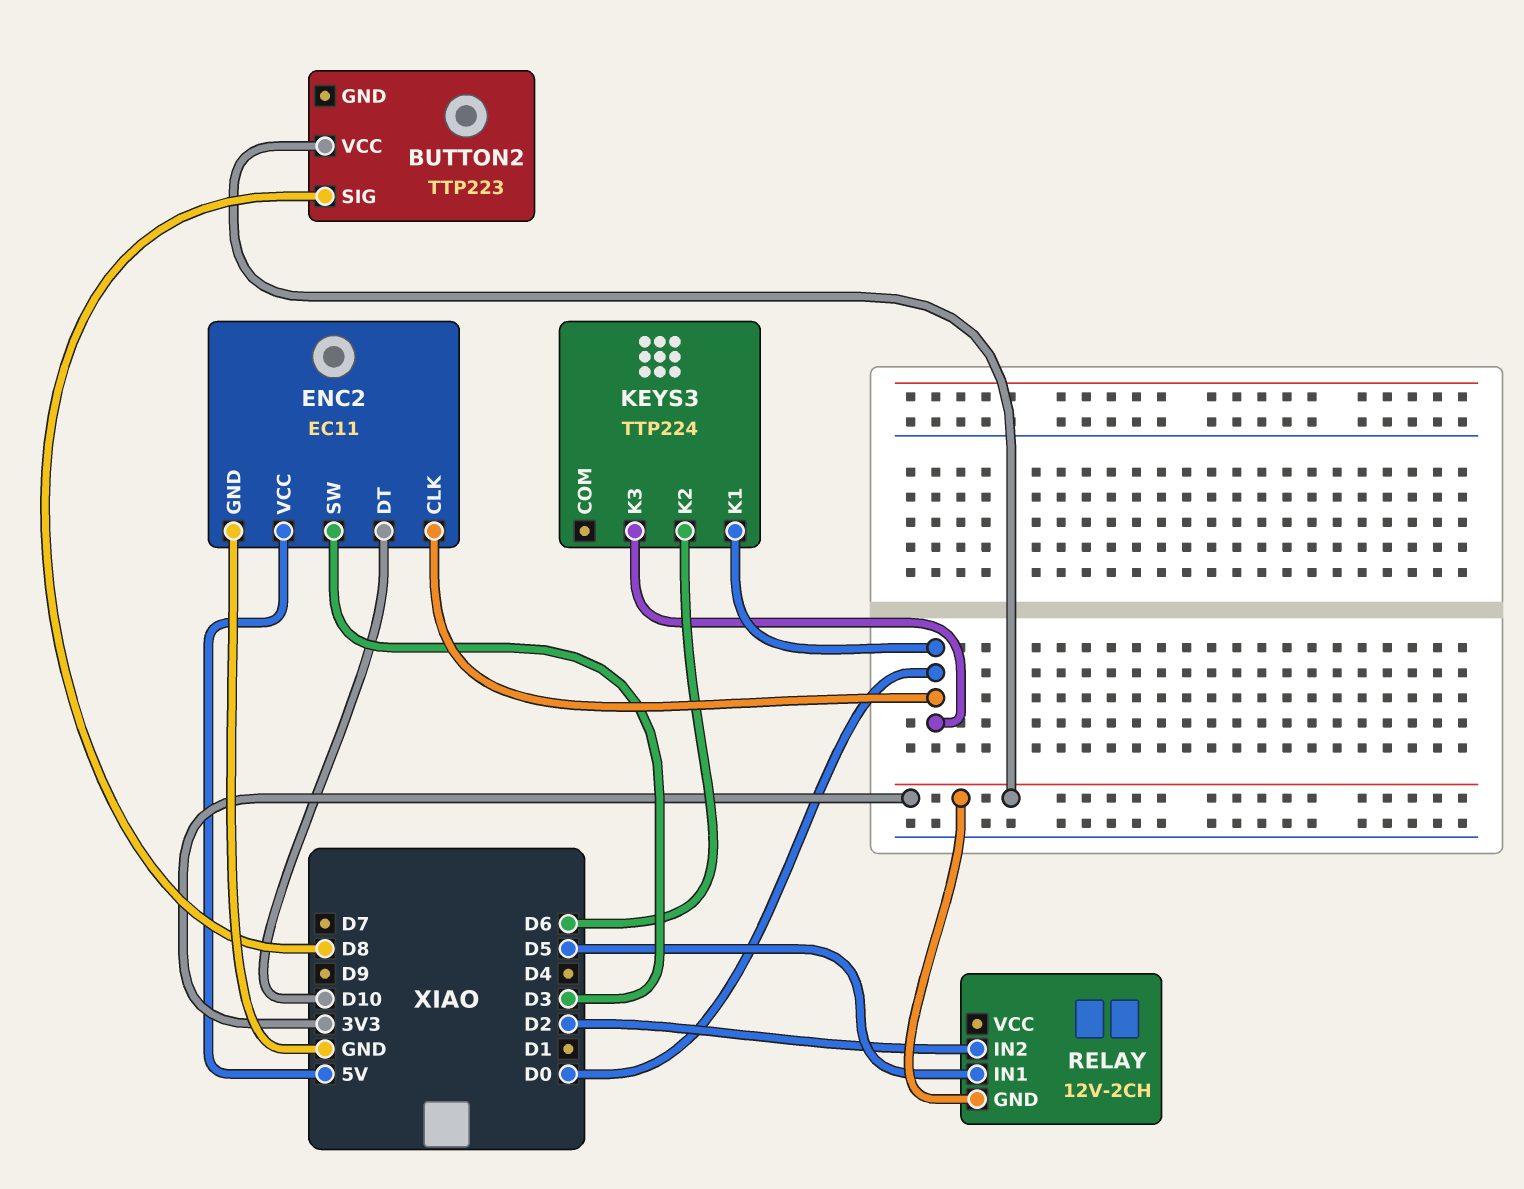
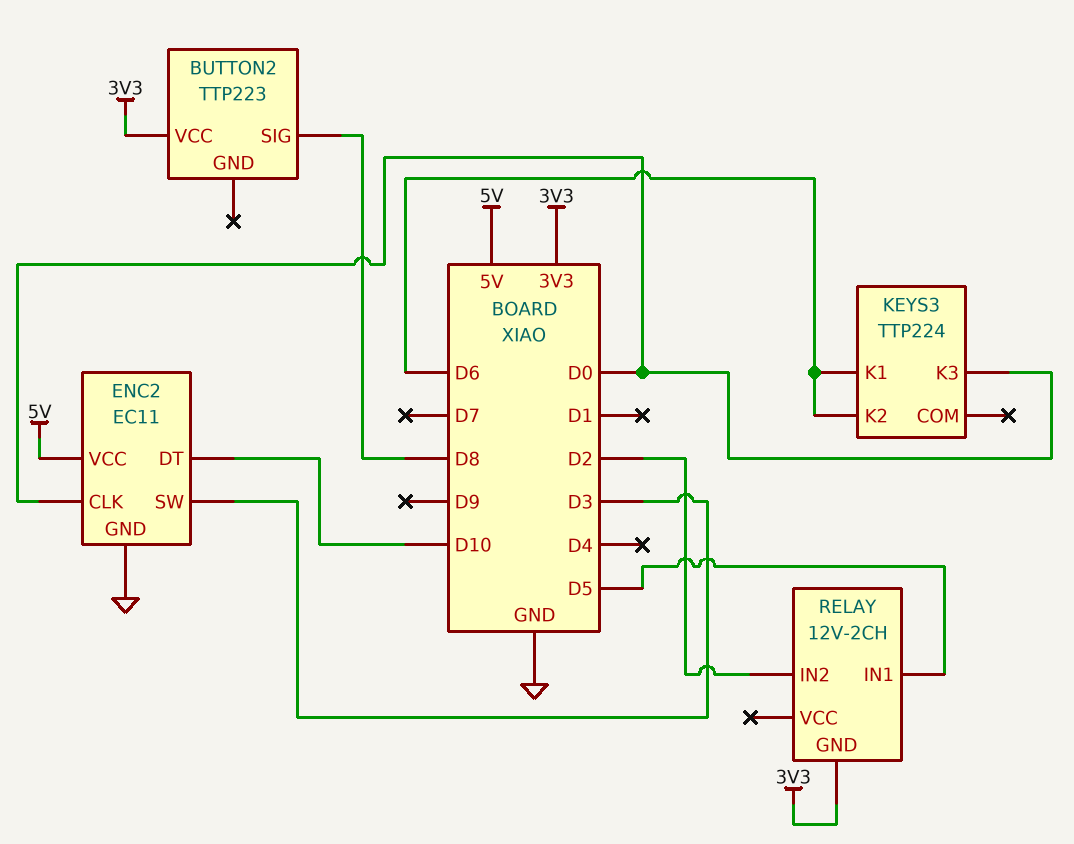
KEYS3 pin K1: D0 -> D6

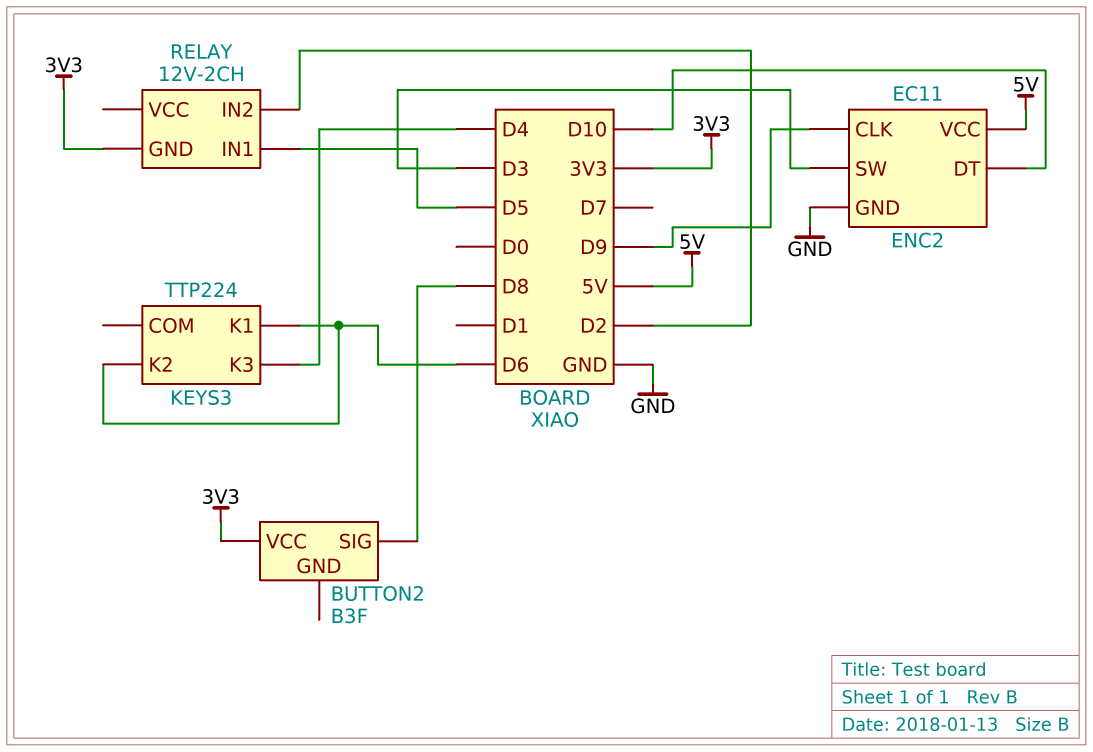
BUTTON2: TTP223 -> B3F
ENC2 pin CLK: D0 -> D9
KEYS3 pin K3: D0 -> D4

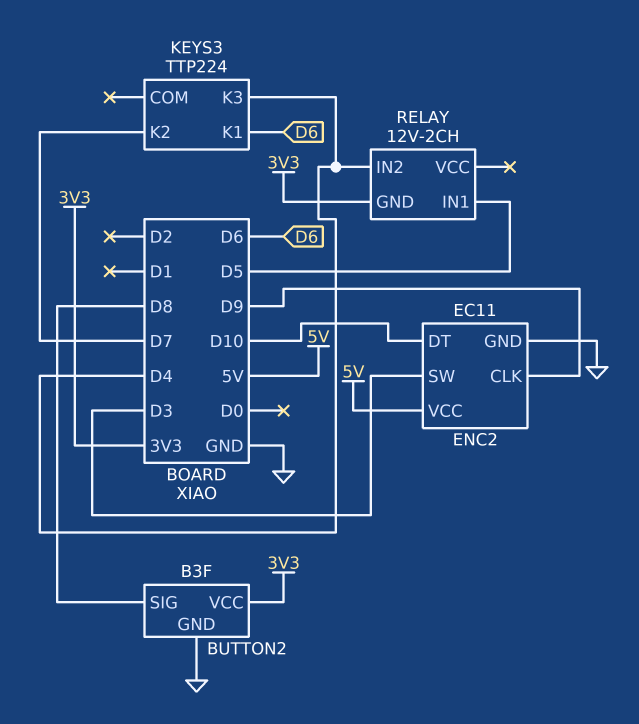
BUTTON2 pin GND: none -> GND
KEYS3 pin K2: D6 -> D7
RELAY pin IN2: D2 -> D4

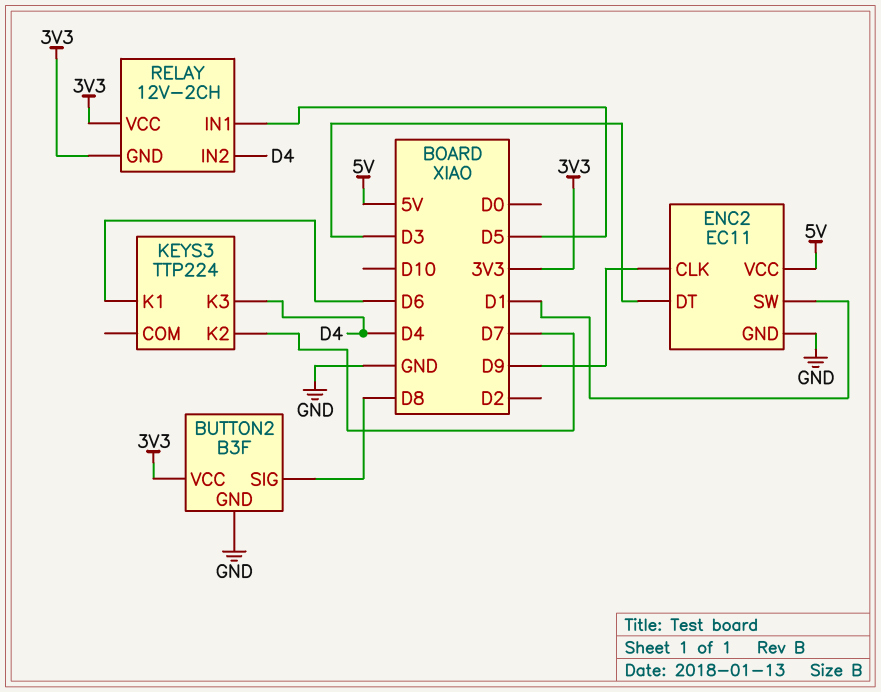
ENC2 pin DT: D10 -> D3
ENC2 pin SW: D3 -> D1
RELAY pin VCC: none -> 3V3

